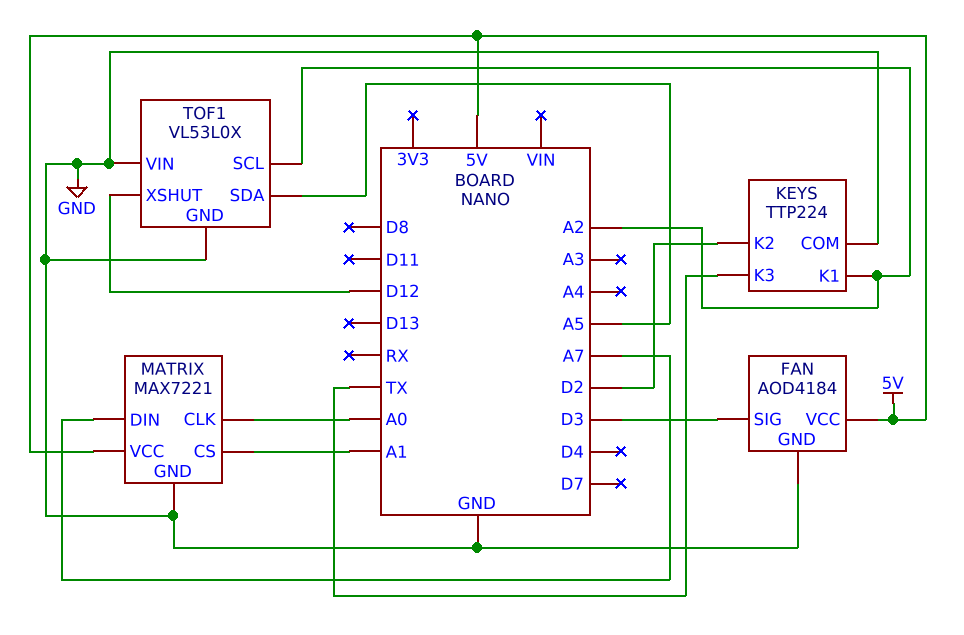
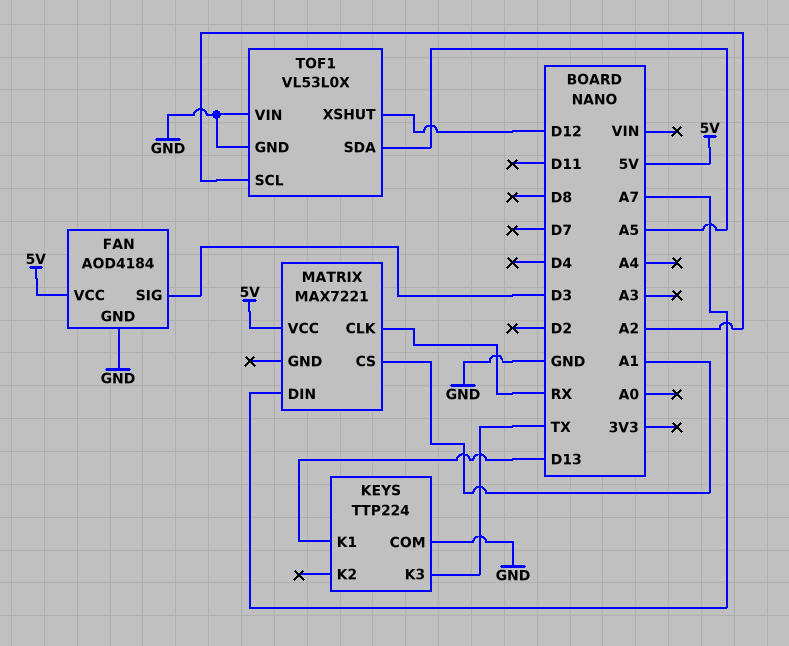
KEYS pin K1: A2 -> D13
KEYS pin K2: D2 -> none
MATRIX pin CLK: A0 -> RX
MATRIX pin GND: GND -> none

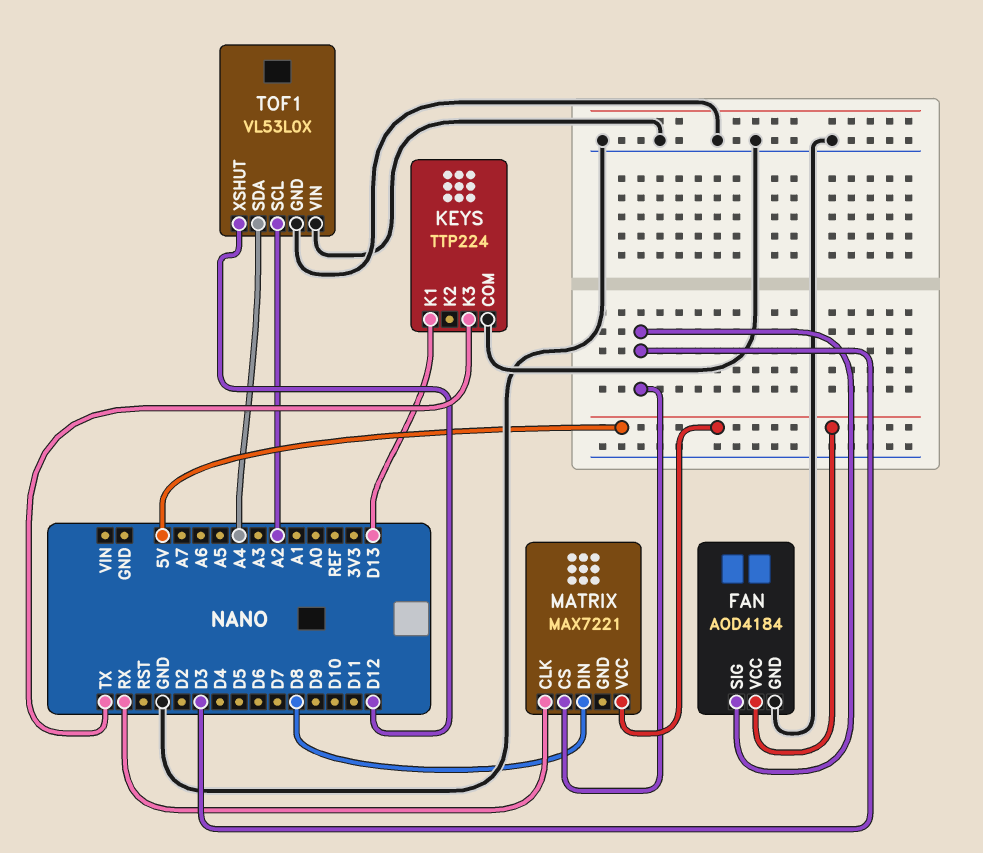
MATRIX pin CS: A1 -> D3
MATRIX pin DIN: A7 -> D8
TOF1 pin SDA: A5 -> A4

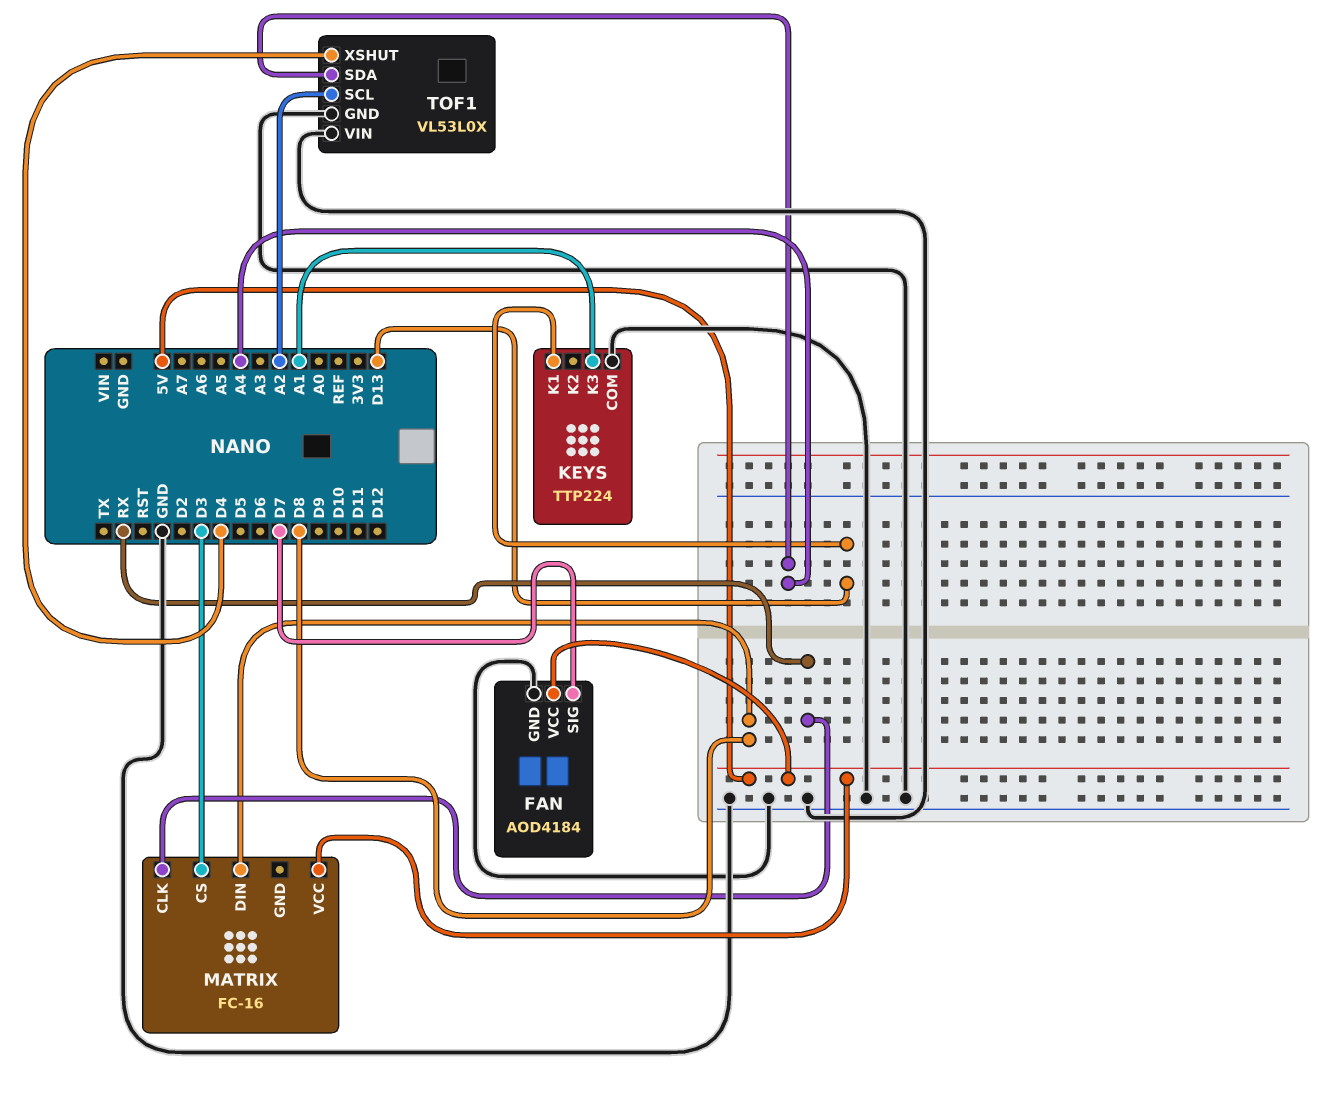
FAN pin SIG: D3 -> D7
KEYS pin K3: TX -> A1
MATRIX: MAX7221 -> FC-16
TOF1 pin XSHUT: D12 -> D4

